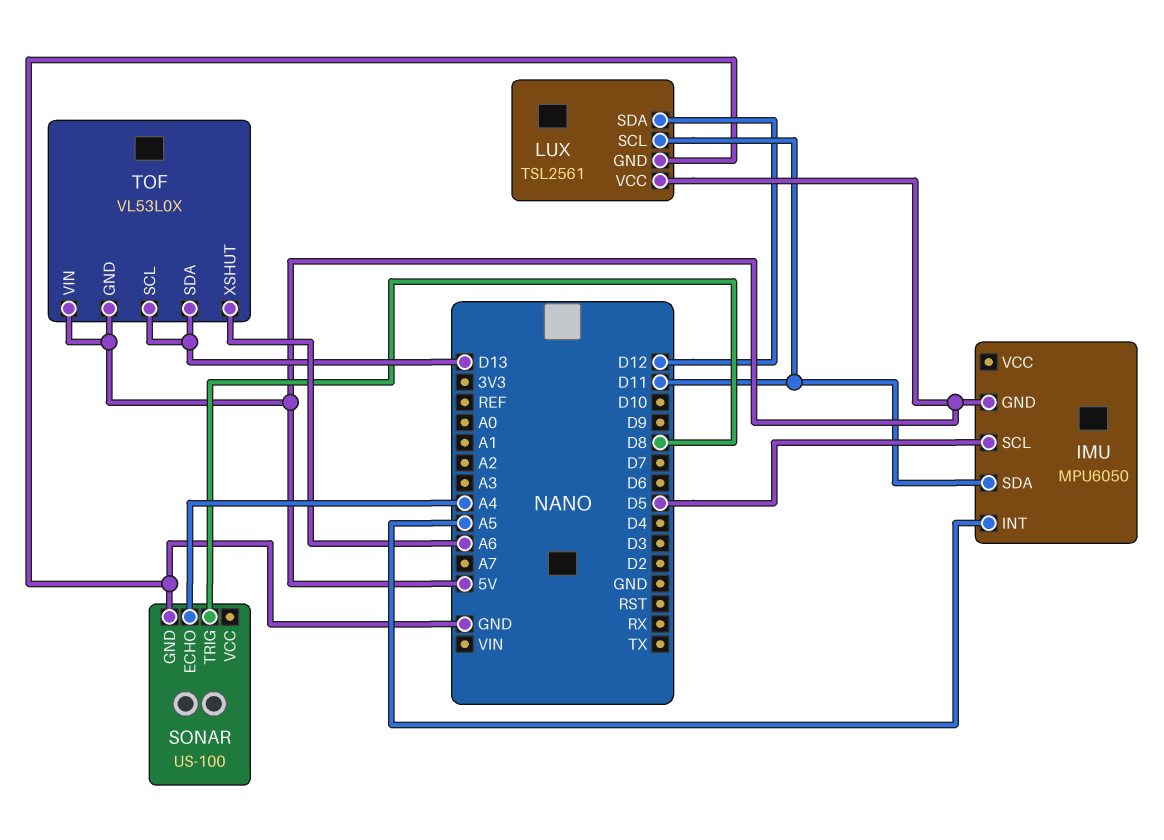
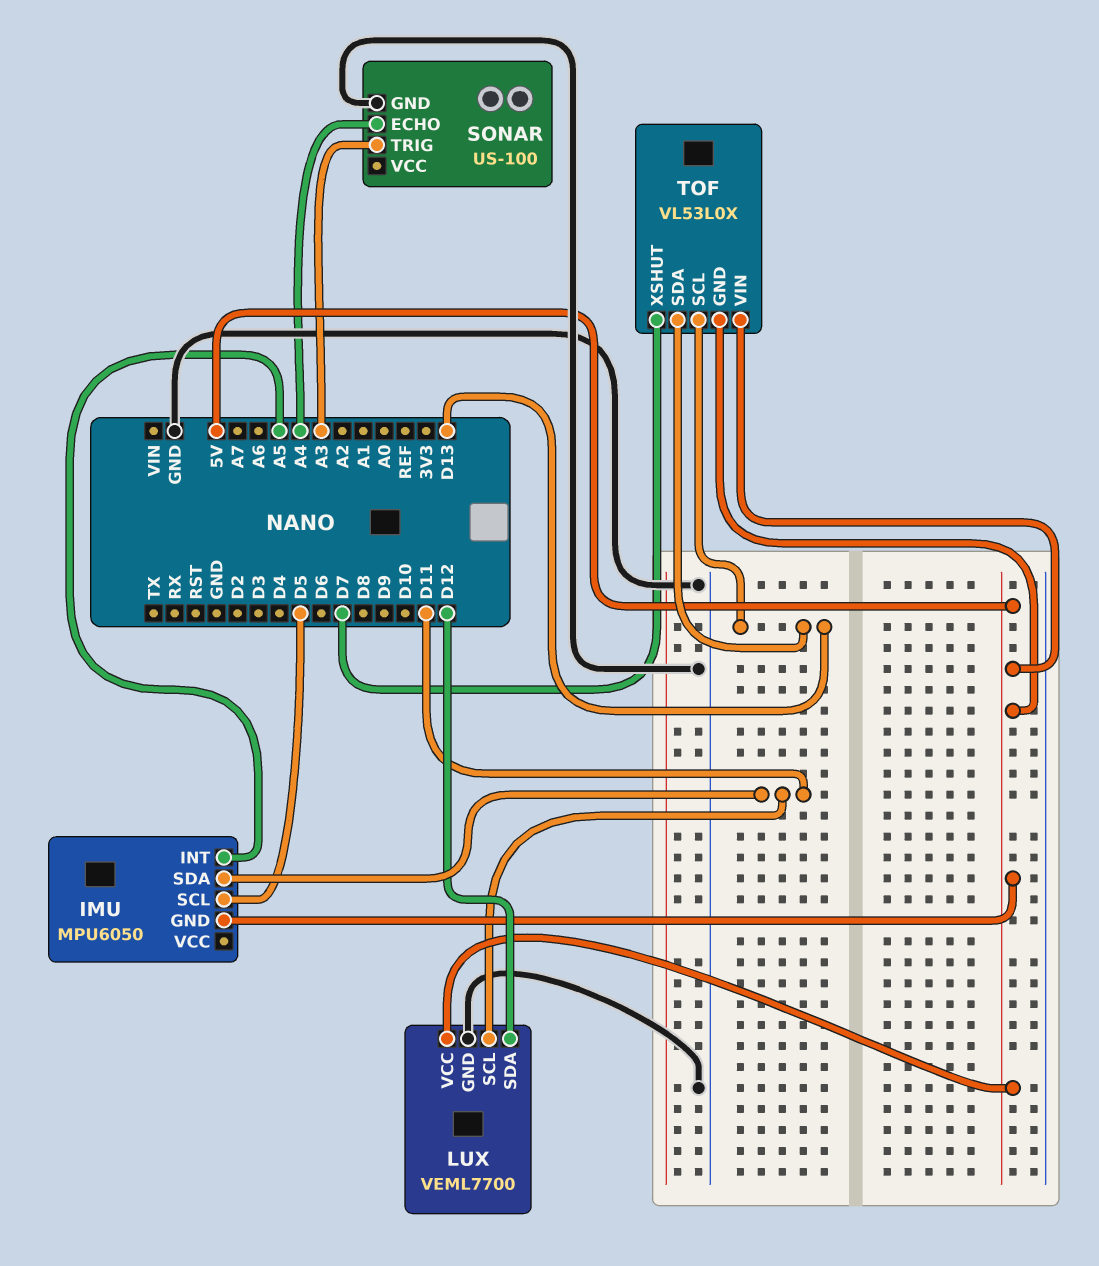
LUX: TSL2561 -> VEML7700
SONAR pin TRIG: D8 -> A3
TOF pin XSHUT: A6 -> D7

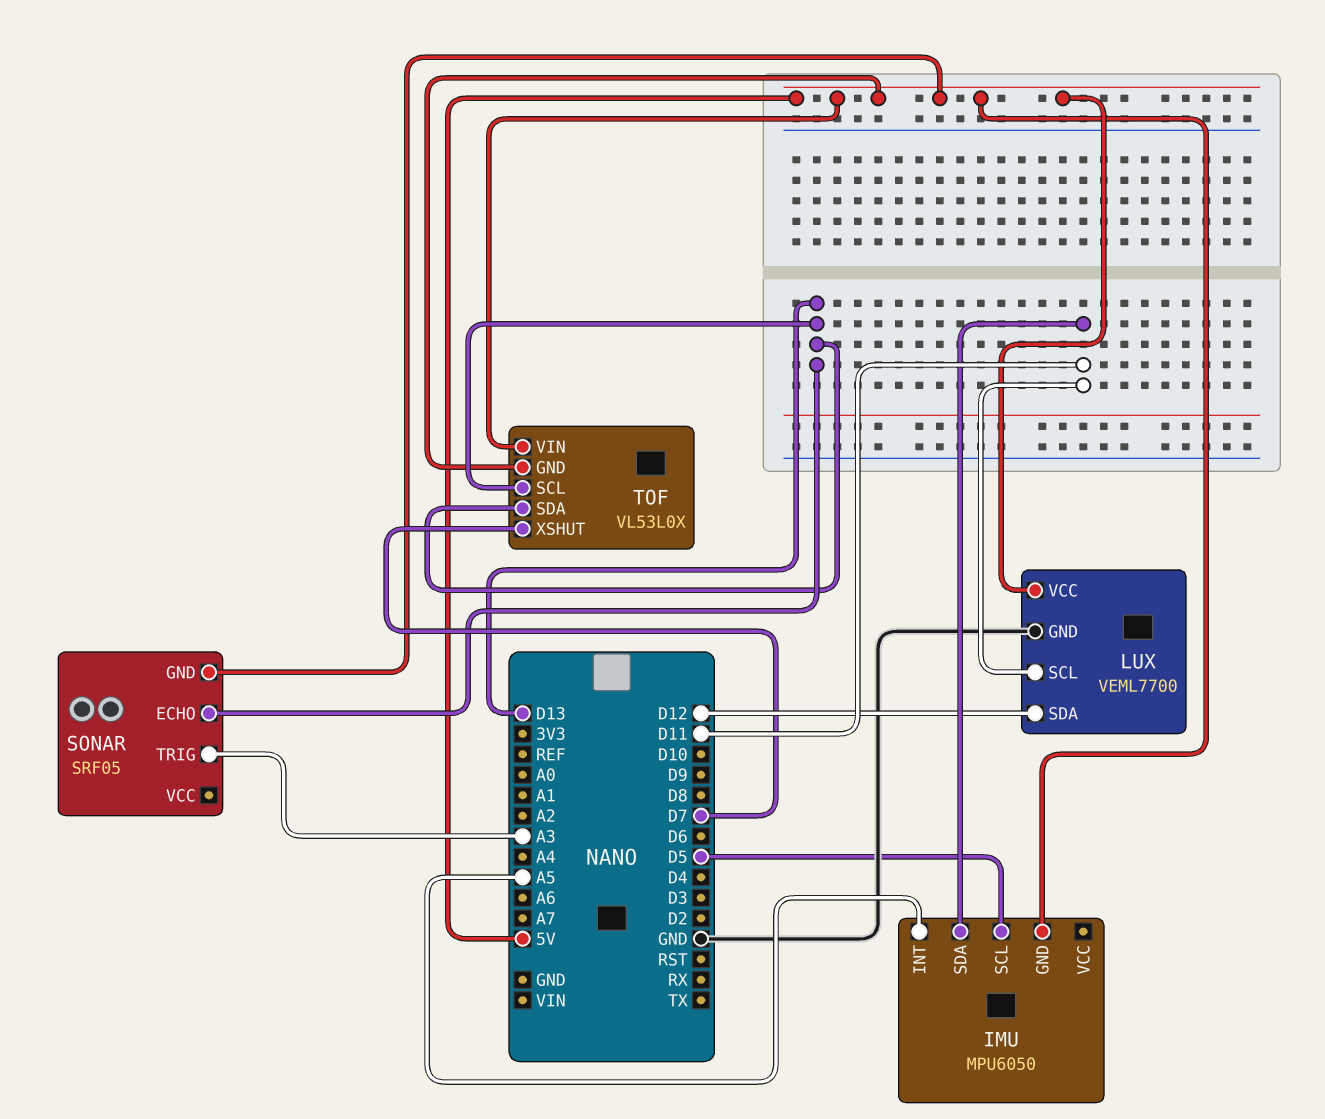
SONAR: US-100 -> SRF05
SONAR pin ECHO: A4 -> D13
SONAR pin GND: GND -> 5V

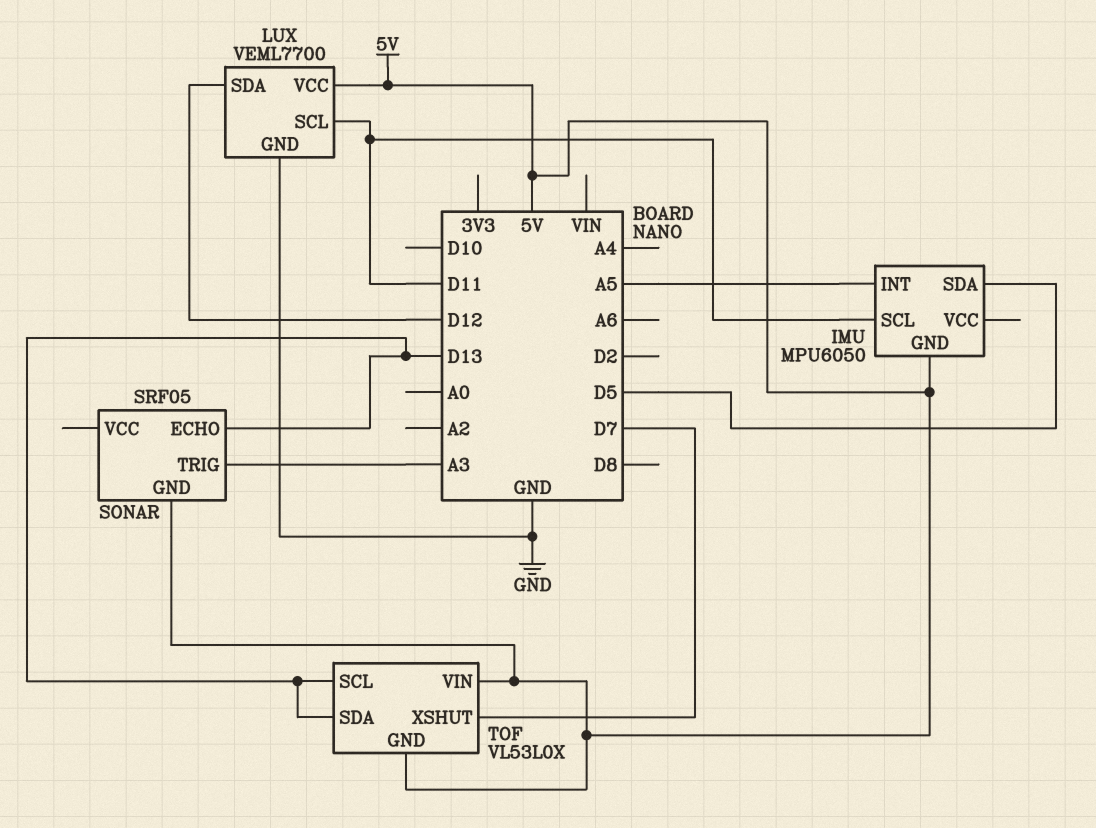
IMU pin SCL: D5 -> D11
IMU pin SDA: D11 -> D5

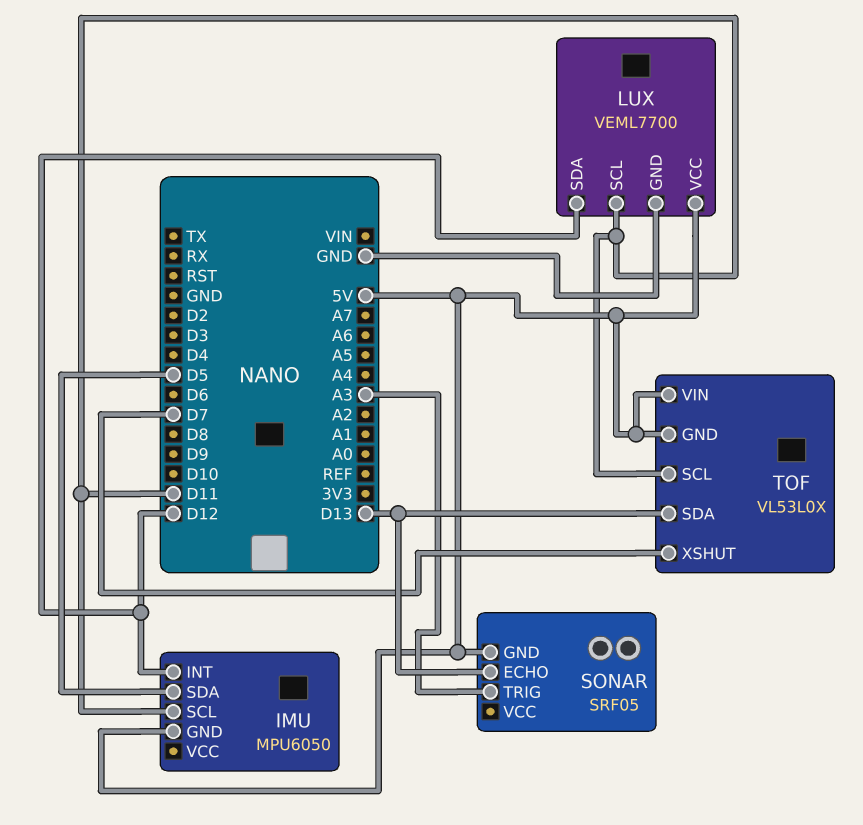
IMU pin INT: A5 -> D12
TOF pin SCL: D13 -> D11

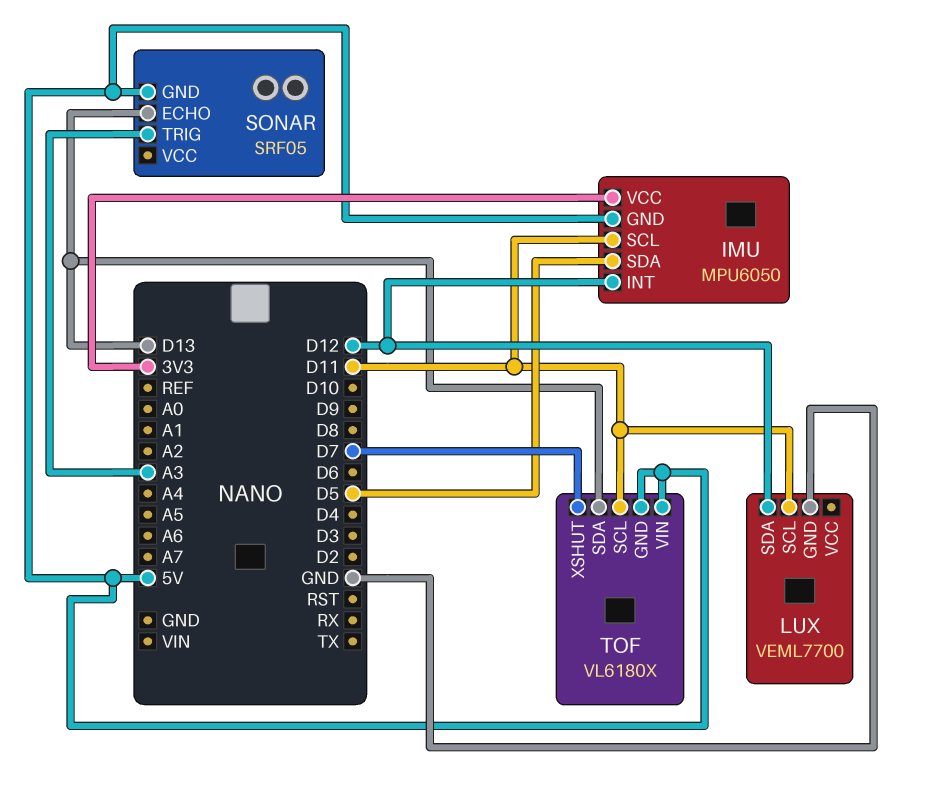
IMU pin VCC: none -> 3V3
LUX pin VCC: 5V -> none
TOF: VL53L0X -> VL6180X

